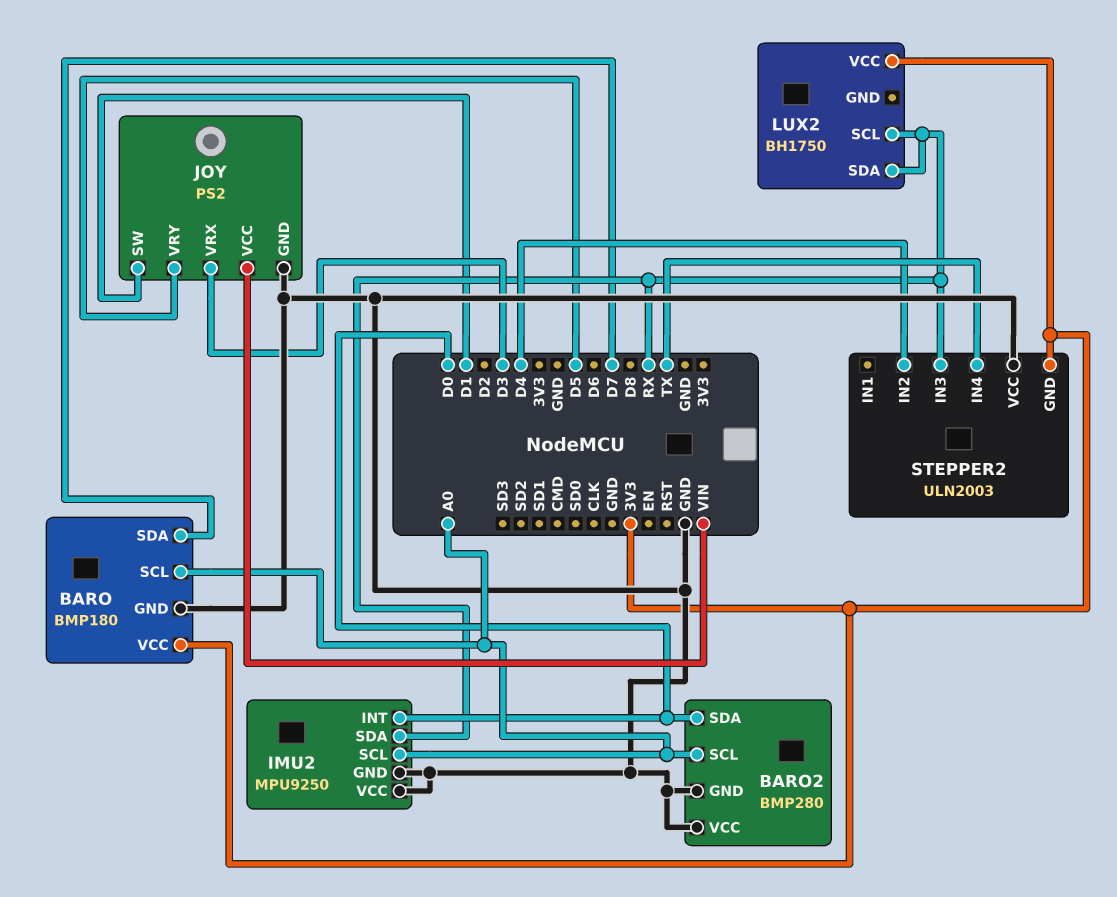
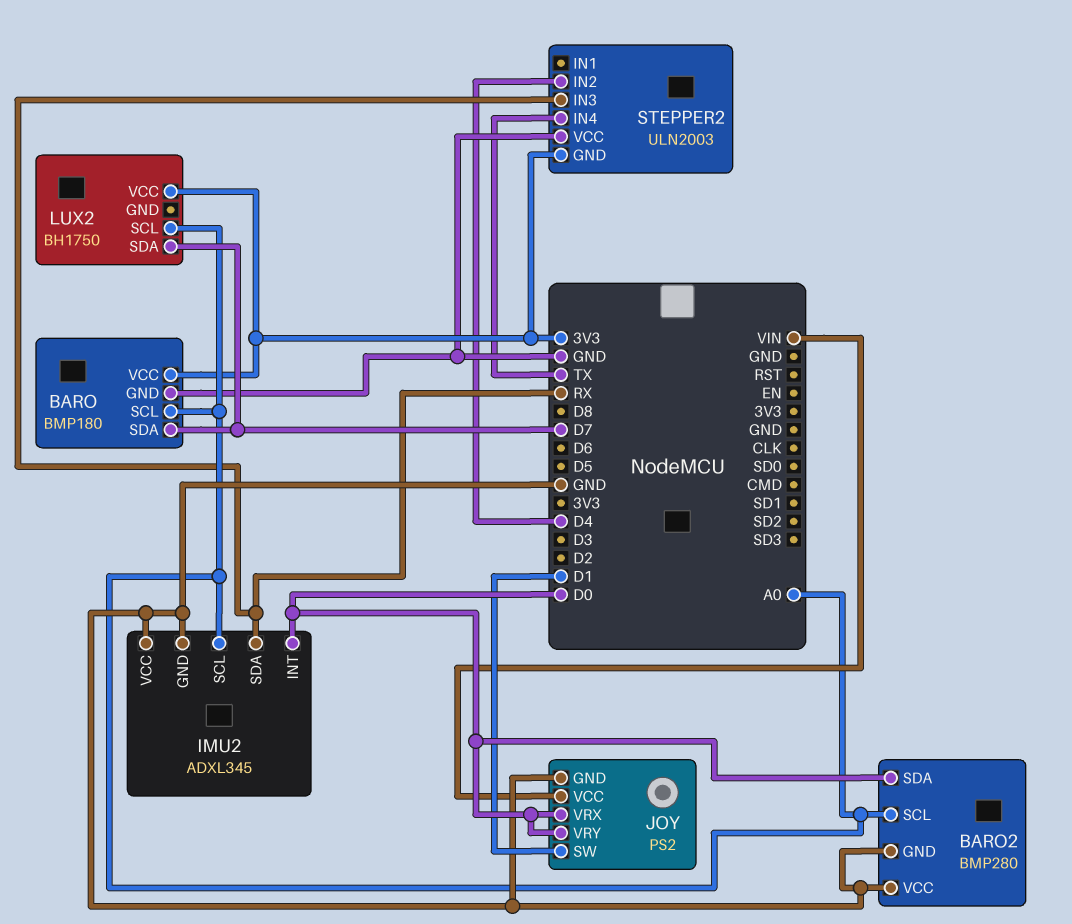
IMU2: MPU9250 -> ADXL345
JOY pin VRX: D3 -> D0
JOY pin VRY: D5 -> D0
LUX2 pin SCL: RX -> A0
LUX2 pin SDA: RX -> D7

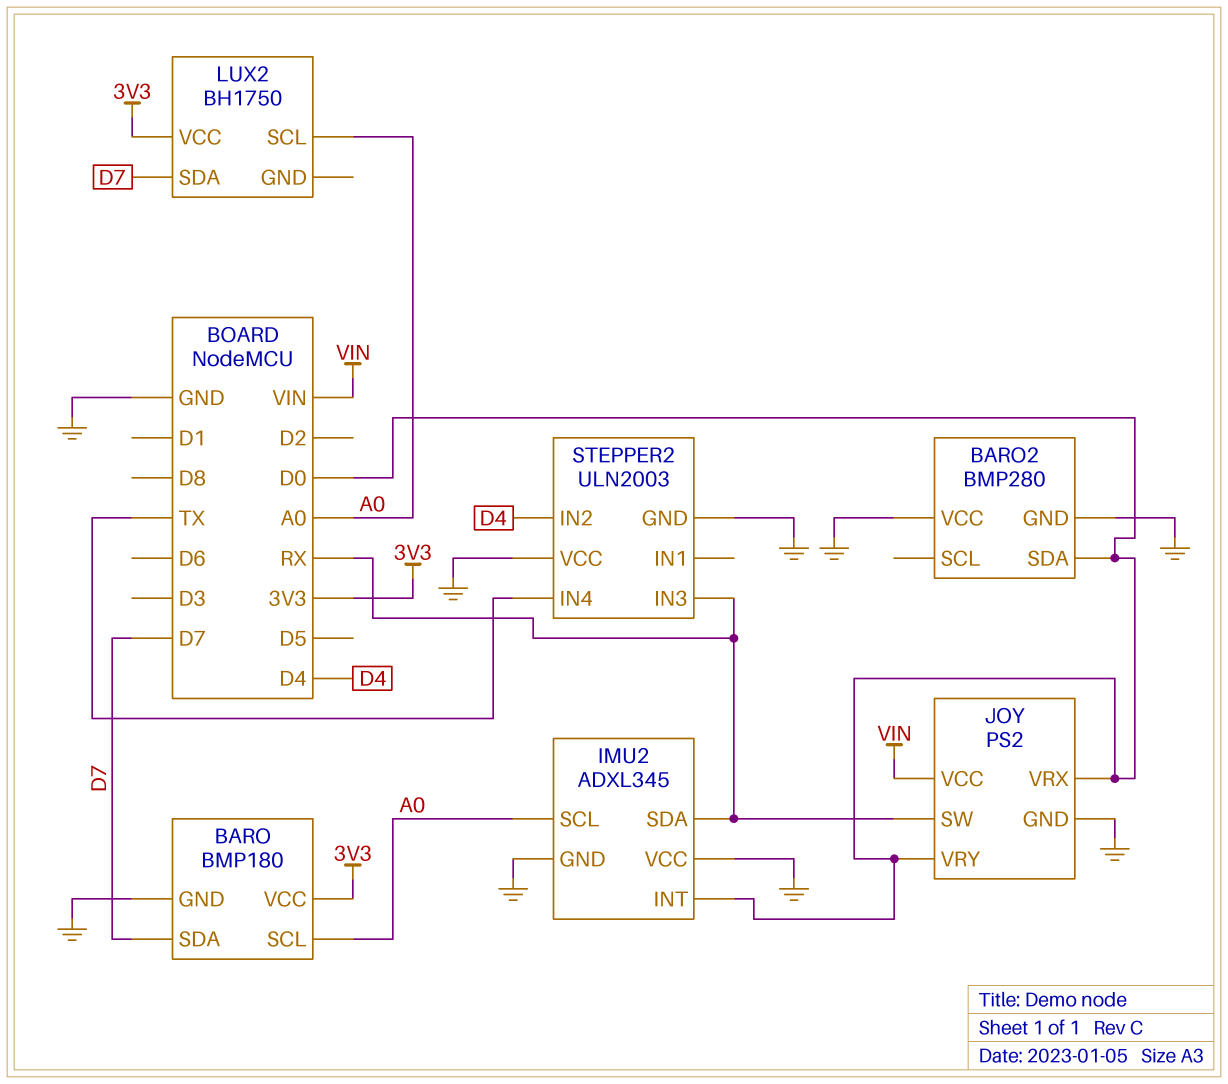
BARO2 pin SCL: A0 -> none
JOY pin SW: D1 -> RX
STEPPER2 pin GND: 3V3 -> GND

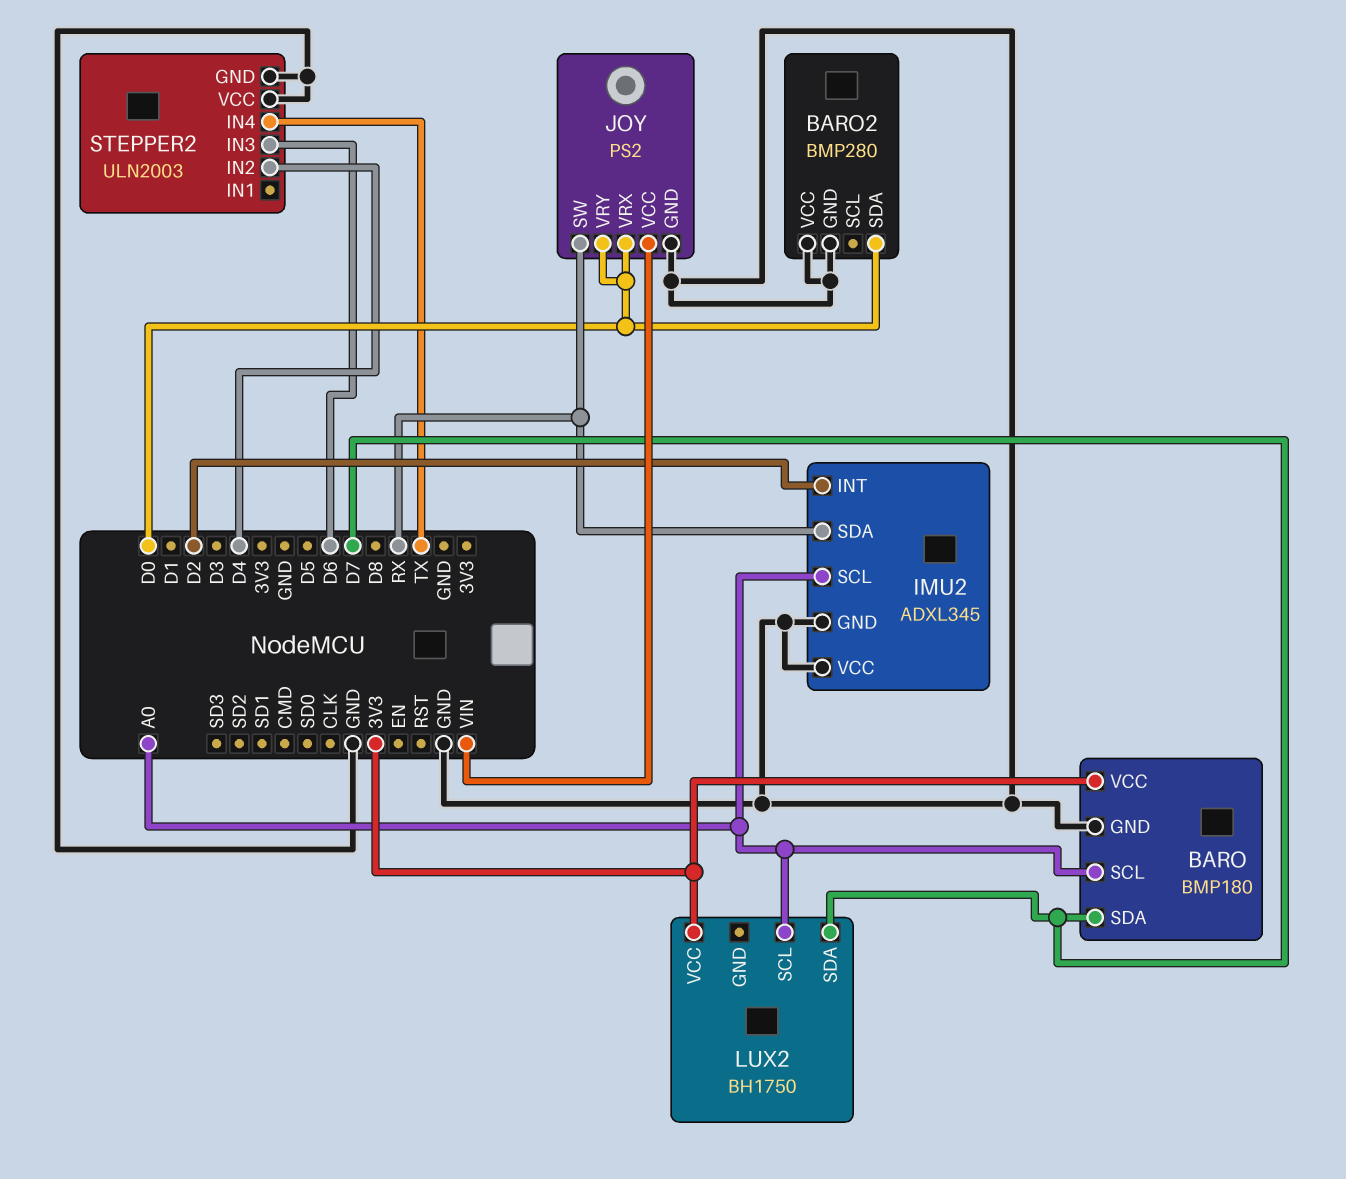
IMU2 pin INT: D0 -> D2
STEPPER2 pin IN3: RX -> D6

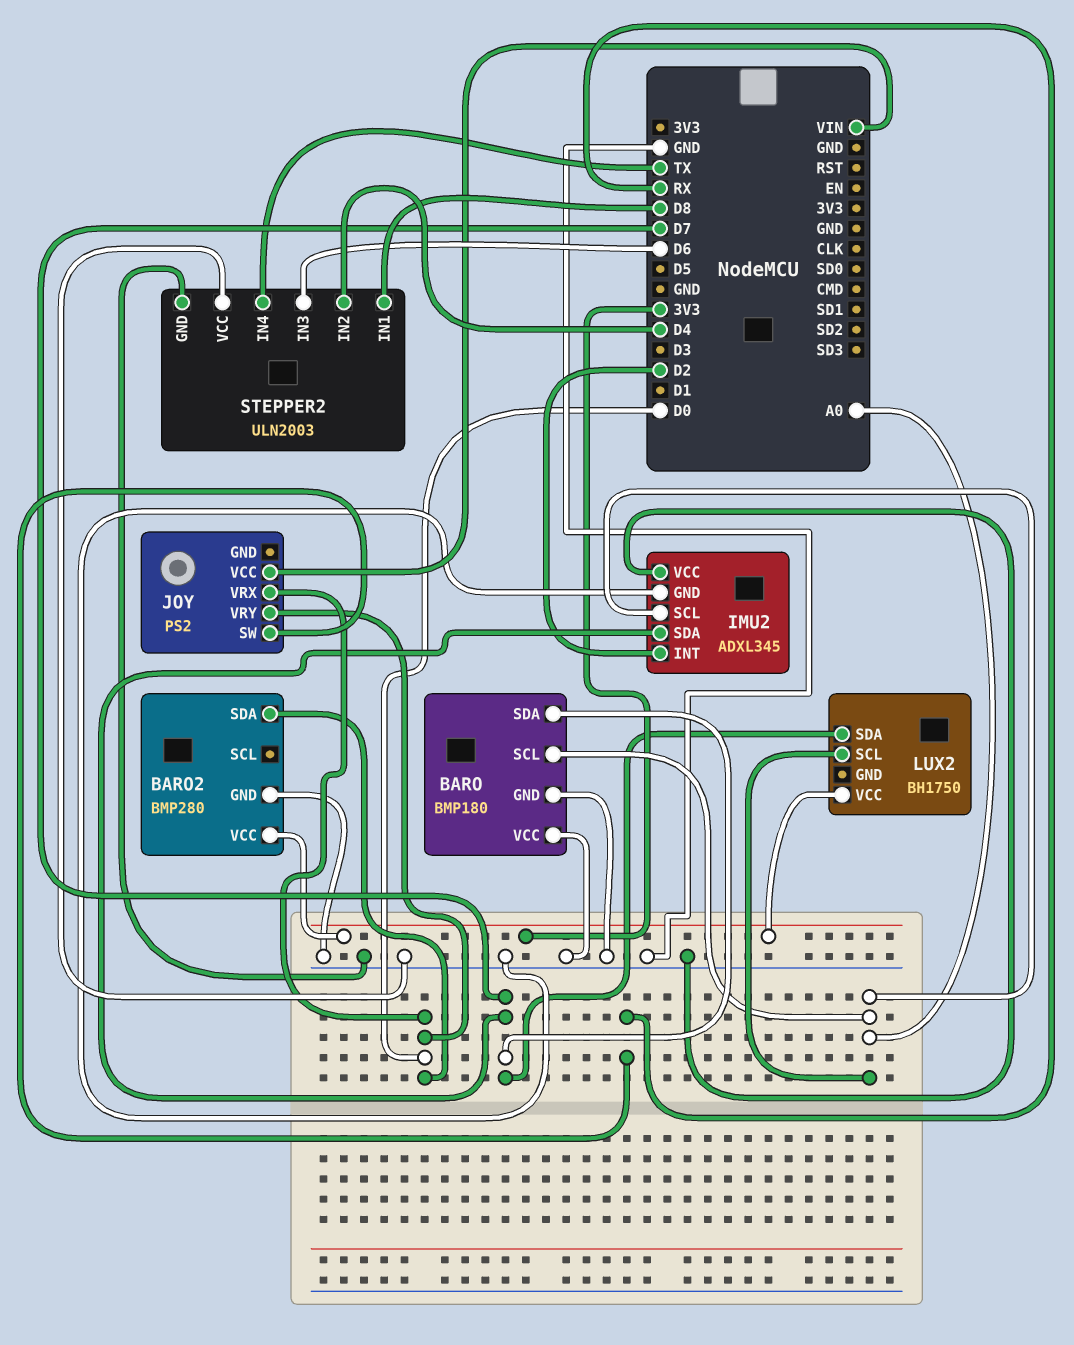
BARO pin VCC: 3V3 -> GND
BARO2 pin VCC: GND -> 3V3
IMU2 pin SDA: RX -> D7
JOY pin GND: GND -> none
STEPPER2 pin IN1: none -> D8

